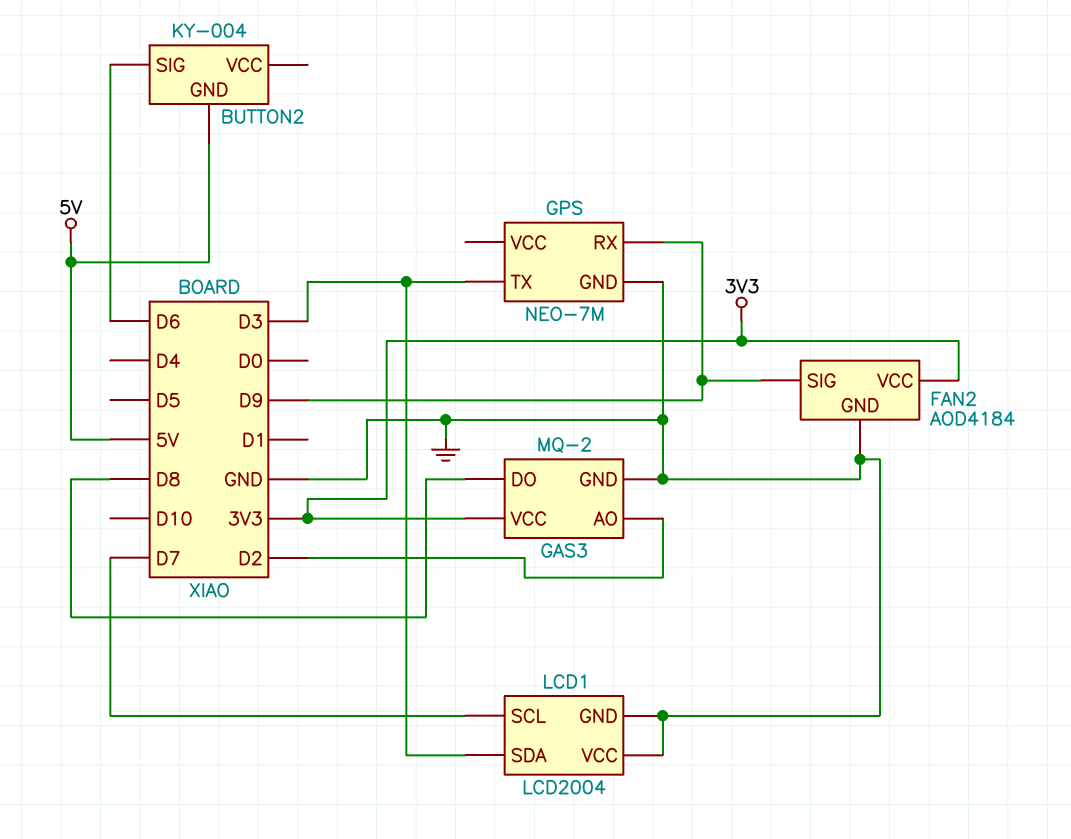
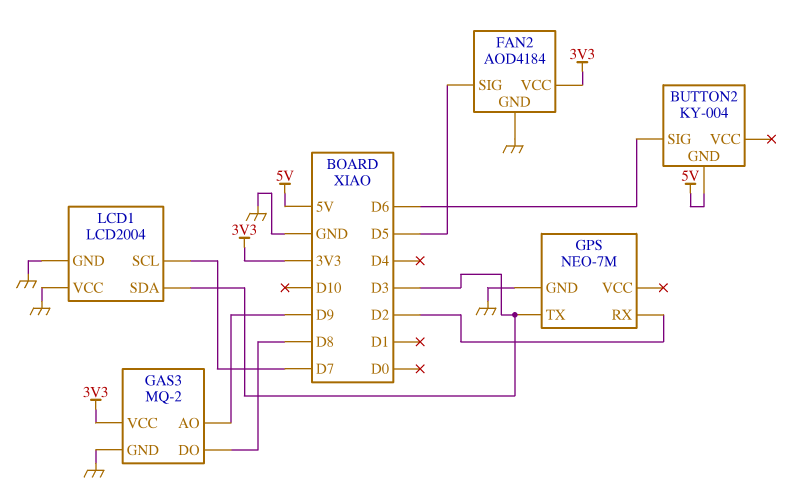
FAN2 pin SIG: D9 -> D5
GAS3 pin AO: D2 -> D9
GPS pin RX: D9 -> D2

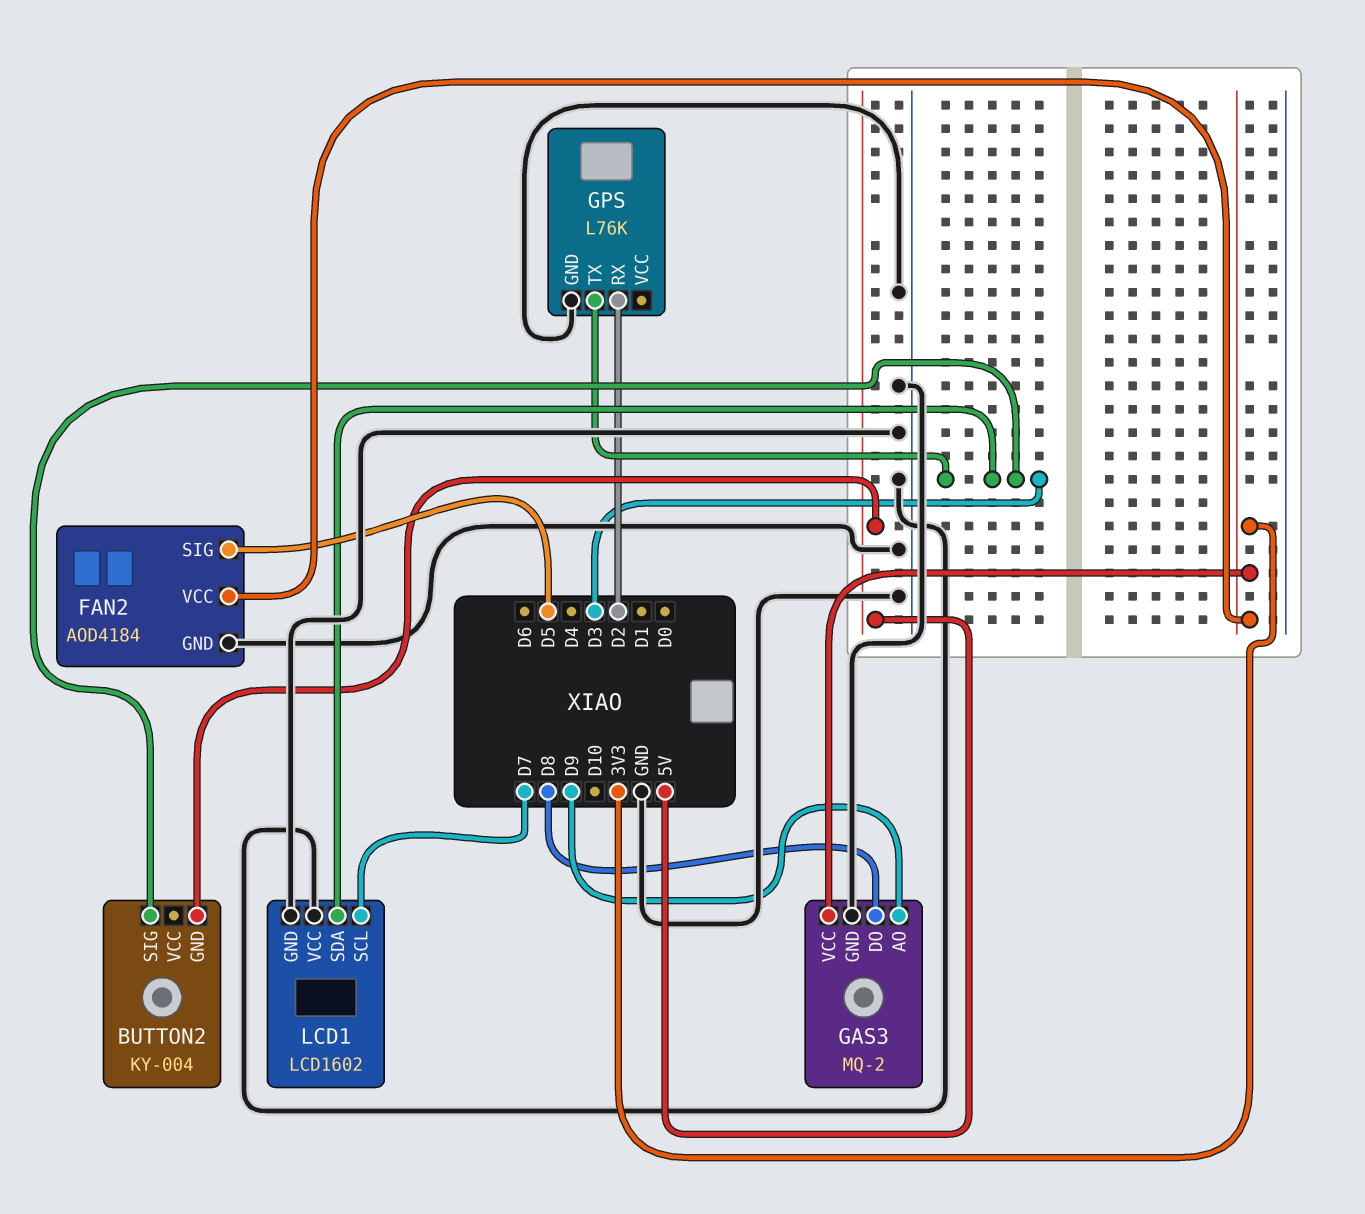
BUTTON2 pin SIG: D6 -> D3
GPS: NEO-7M -> L76K
LCD1: LCD2004 -> LCD1602

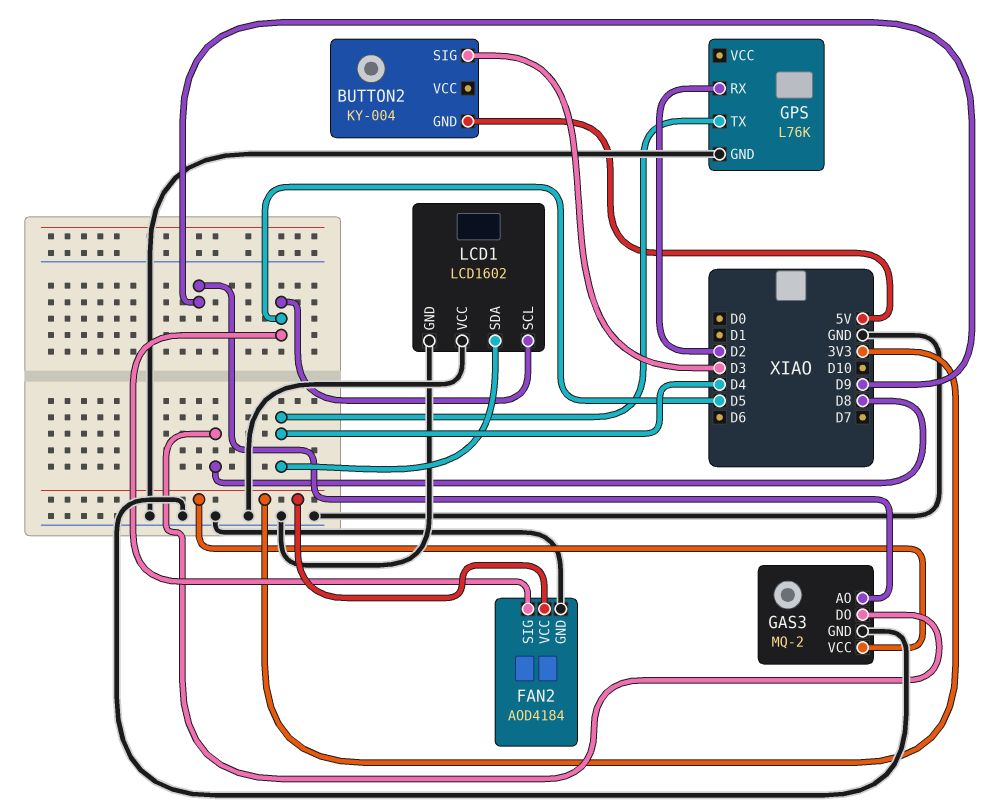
GPS pin TX: D3 -> D4
LCD1 pin SCL: D7 -> D5
LCD1 pin SDA: D3 -> D4

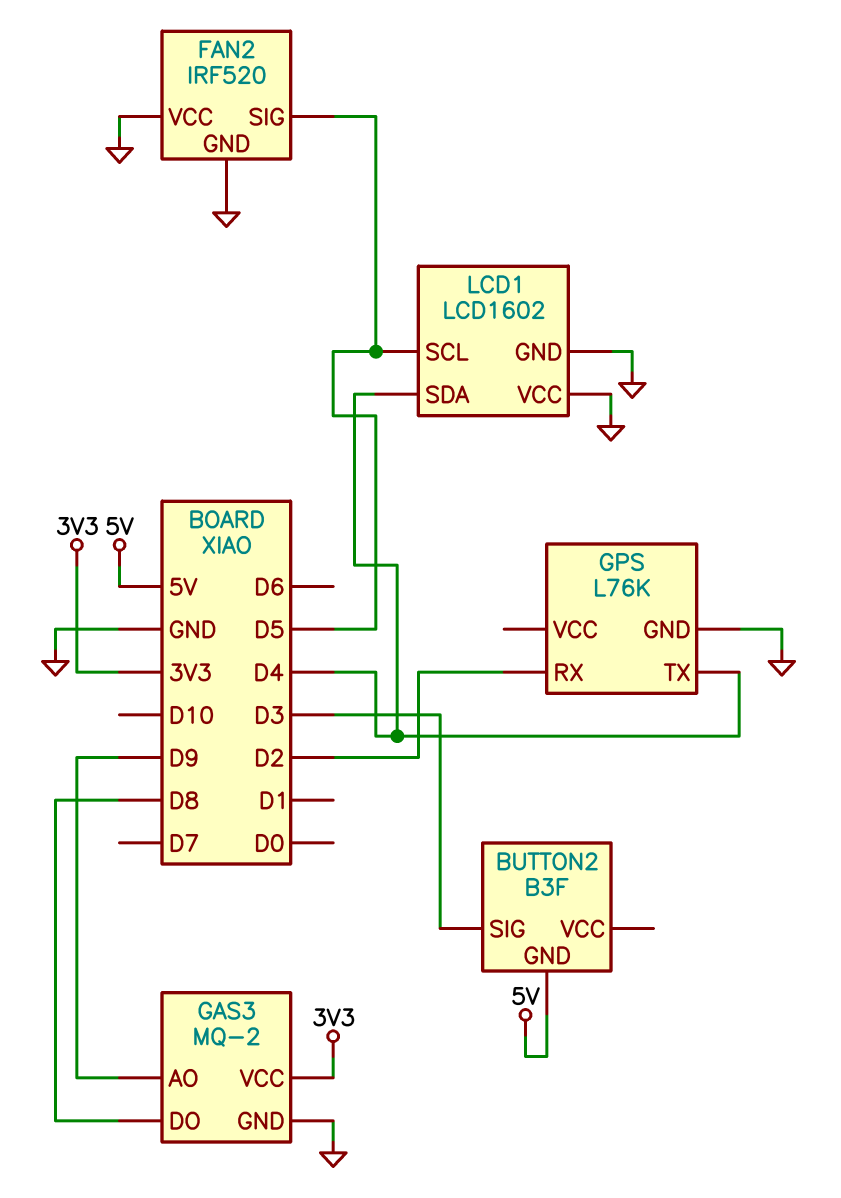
BUTTON2: KY-004 -> B3F
FAN2: AOD4184 -> IRF520
FAN2 pin VCC: 3V3 -> GND

